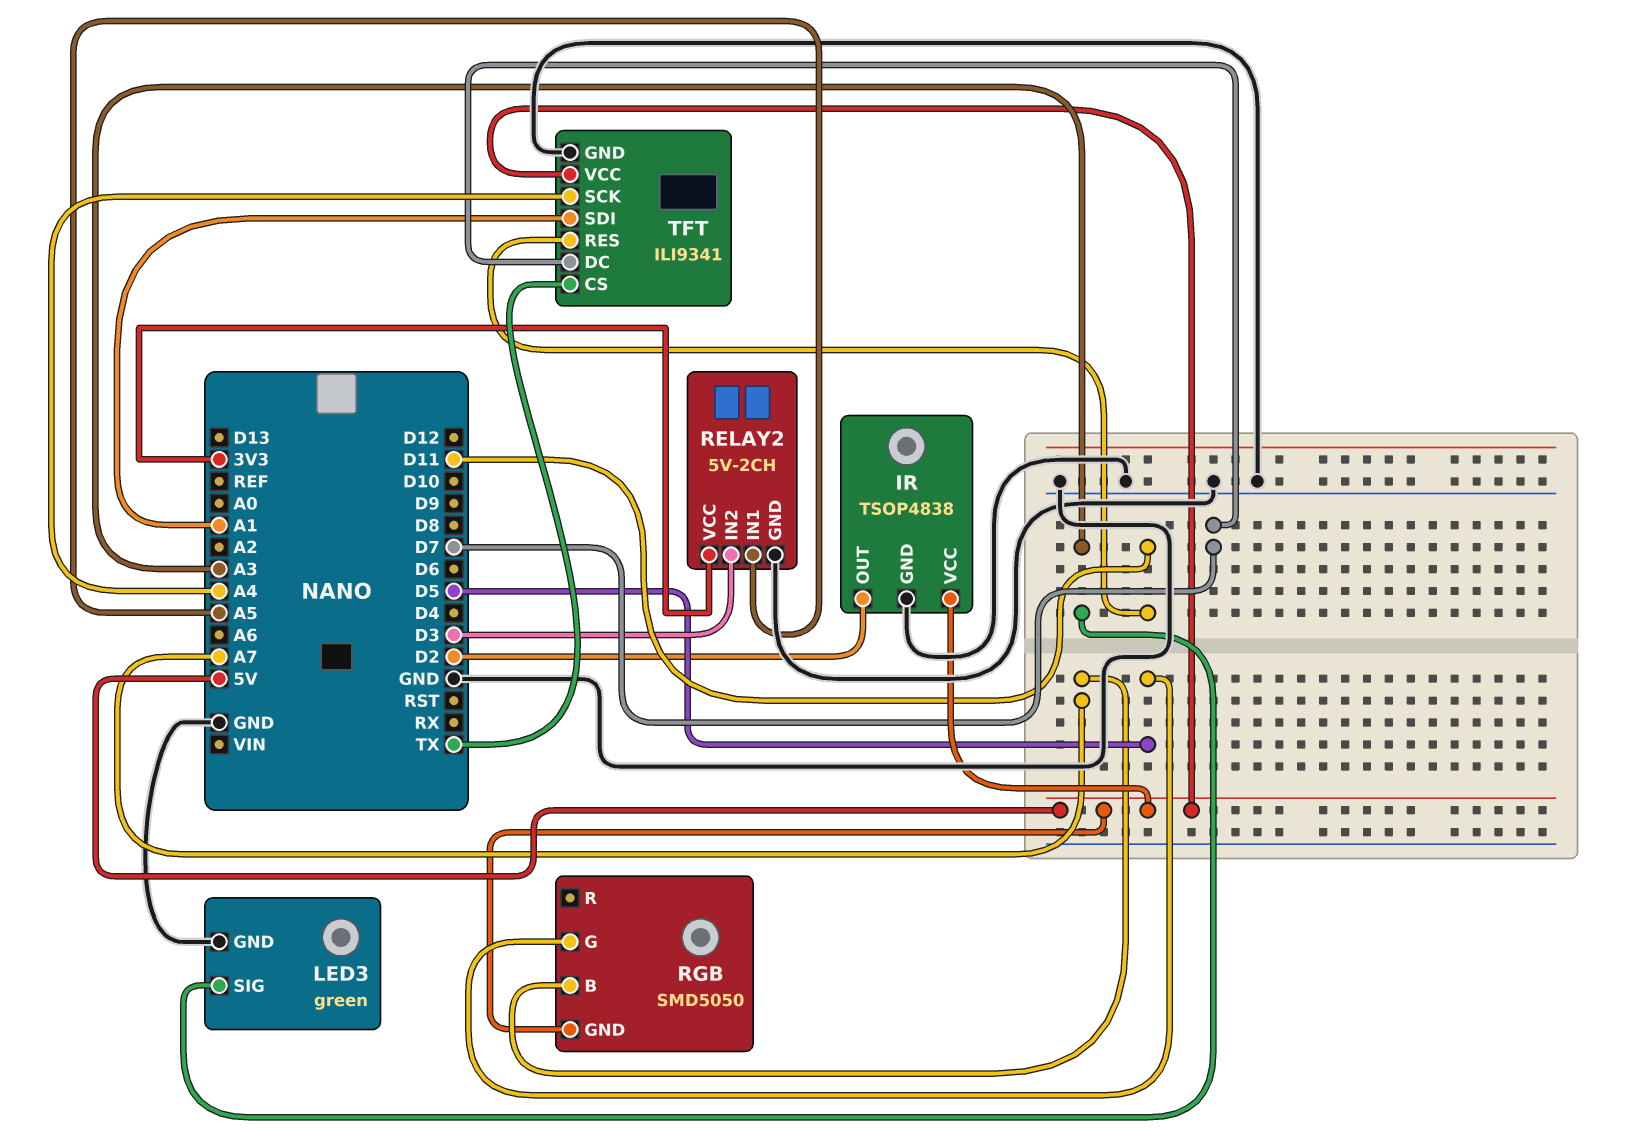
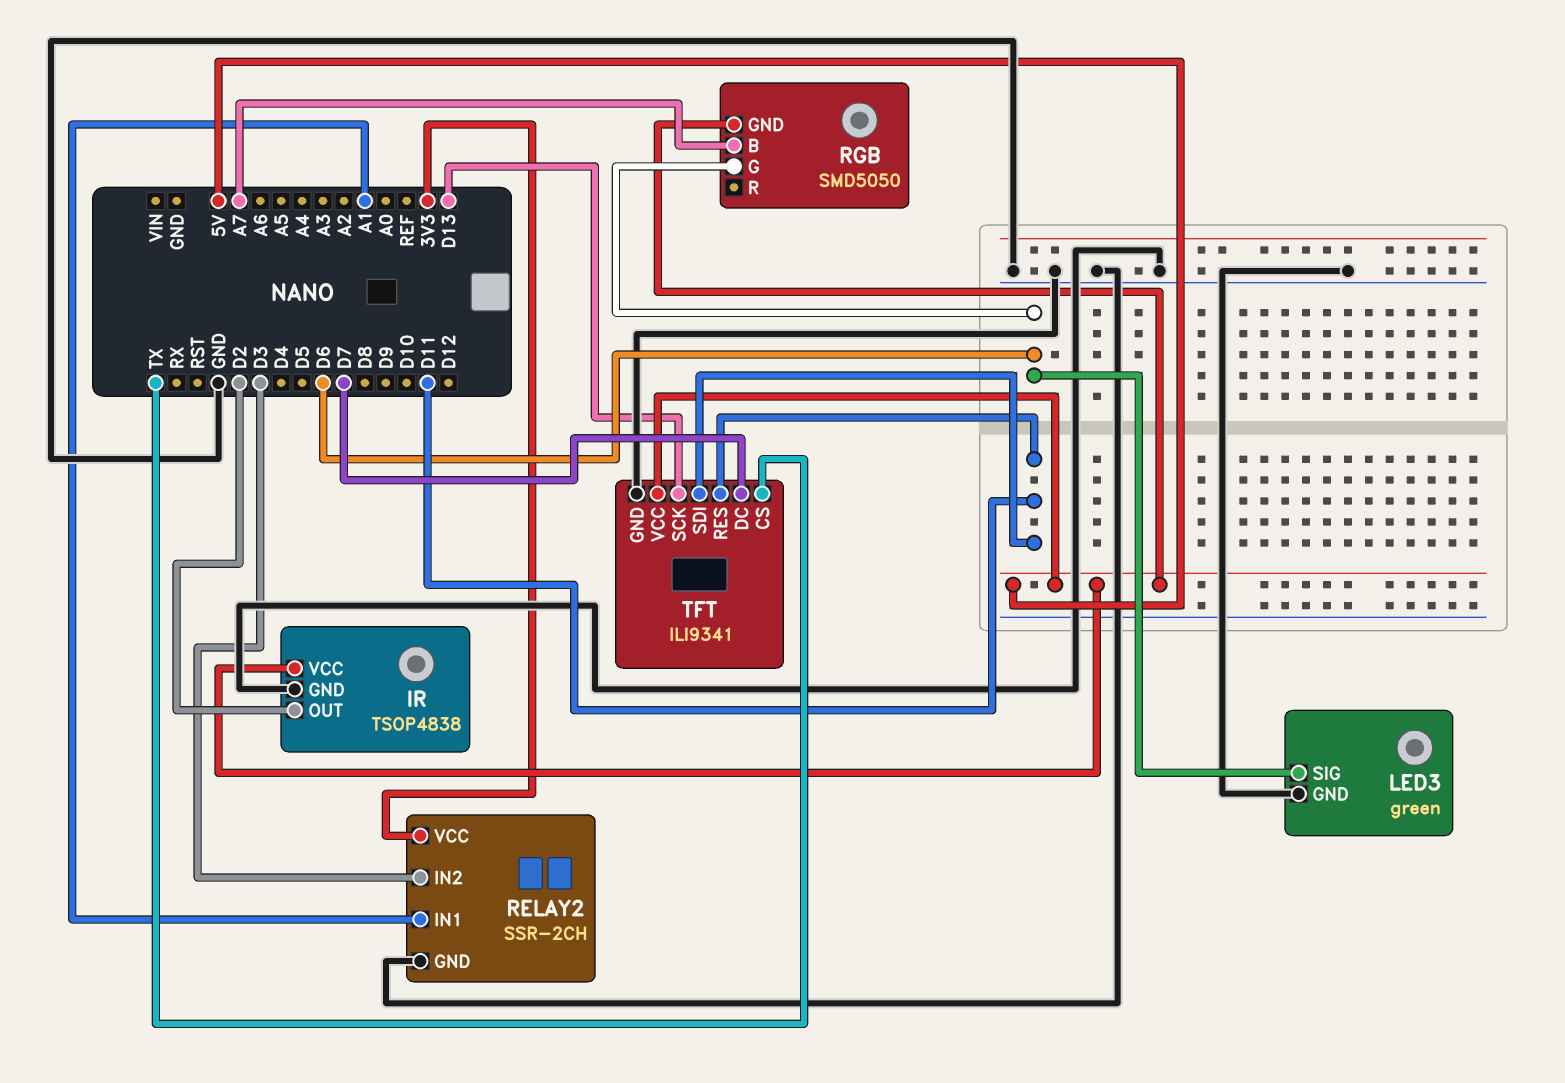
LED3 pin SIG: A3 -> D6
RELAY2: 5V-2CH -> SSR-2CH
RELAY2 pin IN1: A5 -> A1
RGB pin G: D5 -> D6
TFT pin SCK: A4 -> D13
TFT pin SDI: A1 -> D11

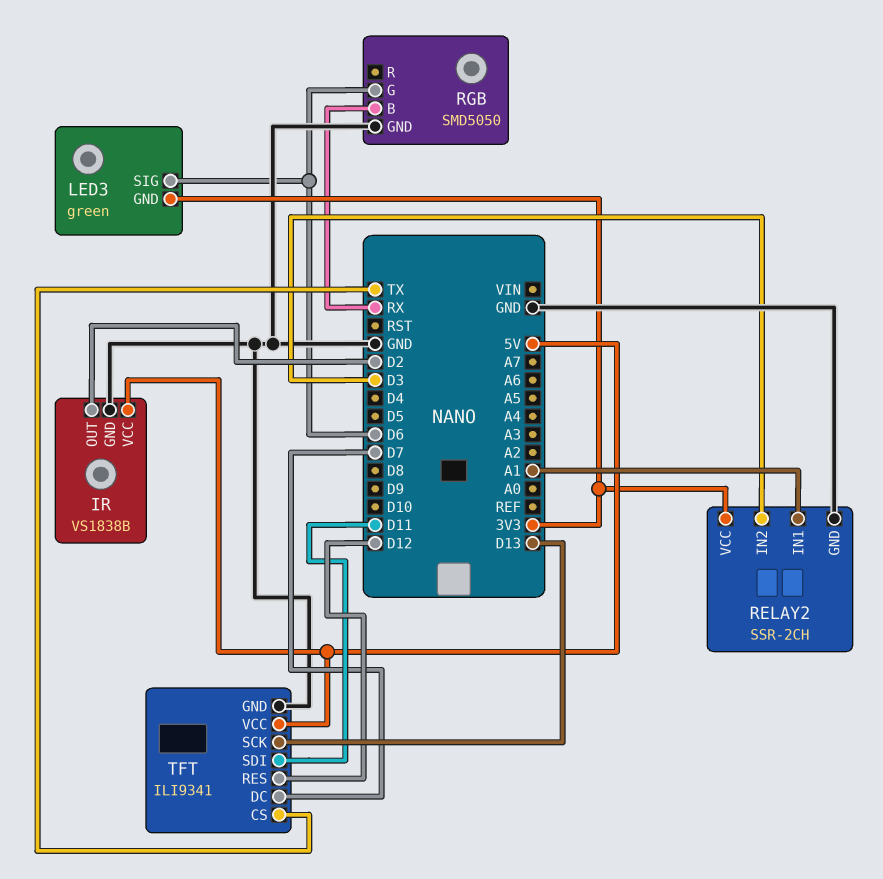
IR: TSOP4838 -> VS1838B
LED3 pin GND: GND -> 3V3
RGB pin B: A7 -> RX
RGB pin GND: 5V -> GND
TFT pin RES: D11 -> D12

